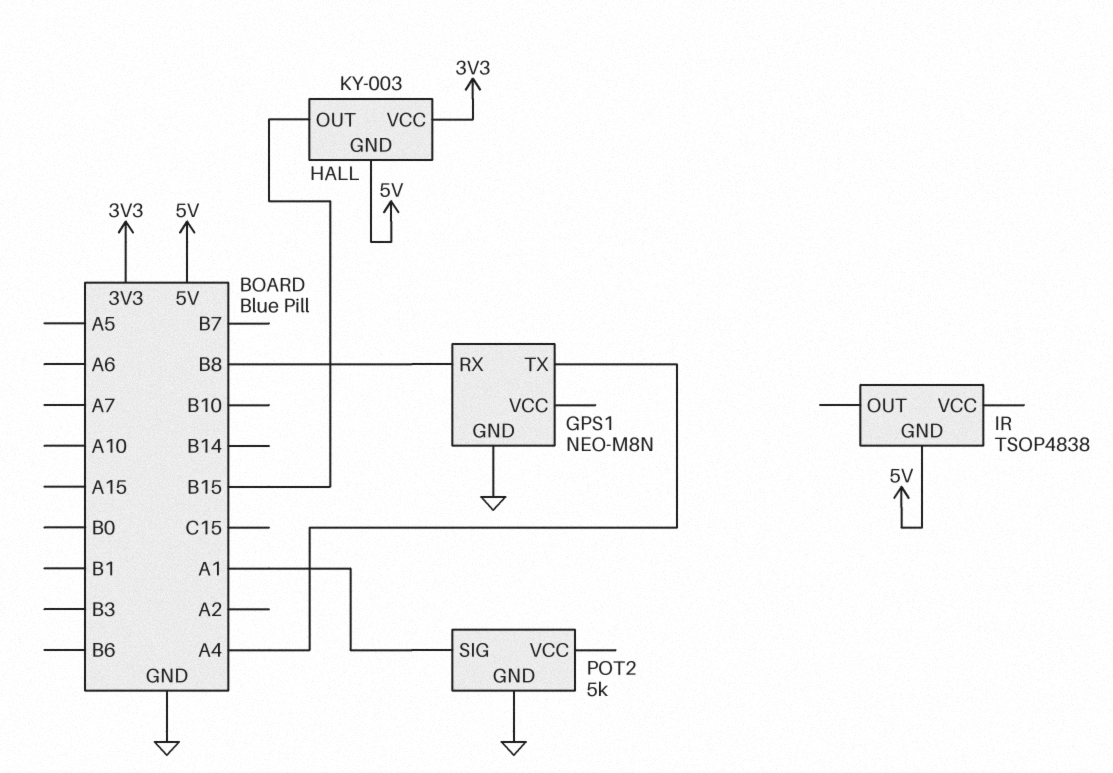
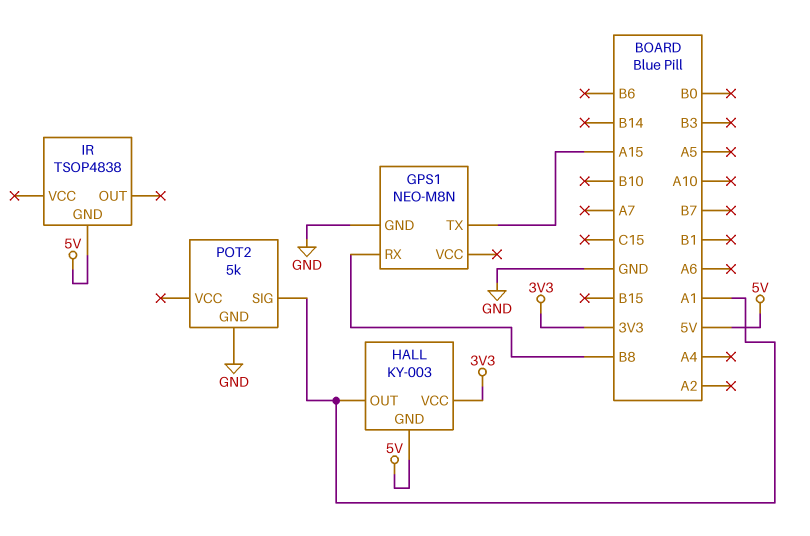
GPS1 pin TX: A4 -> A15
HALL pin OUT: B15 -> A1

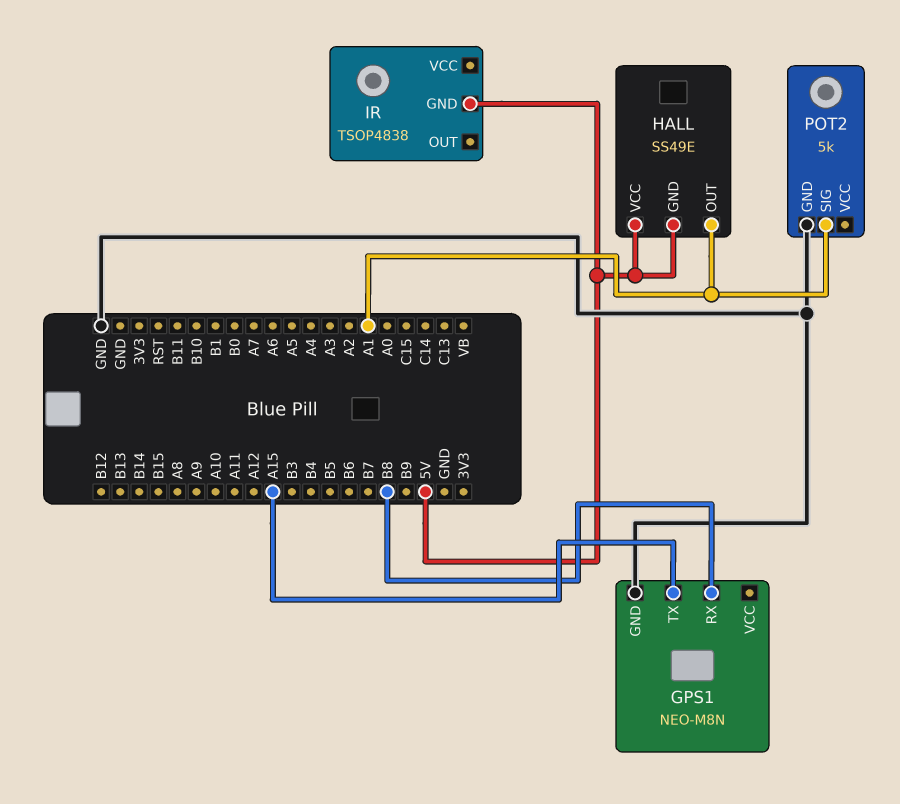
HALL: KY-003 -> SS49E
HALL pin VCC: 3V3 -> 5V

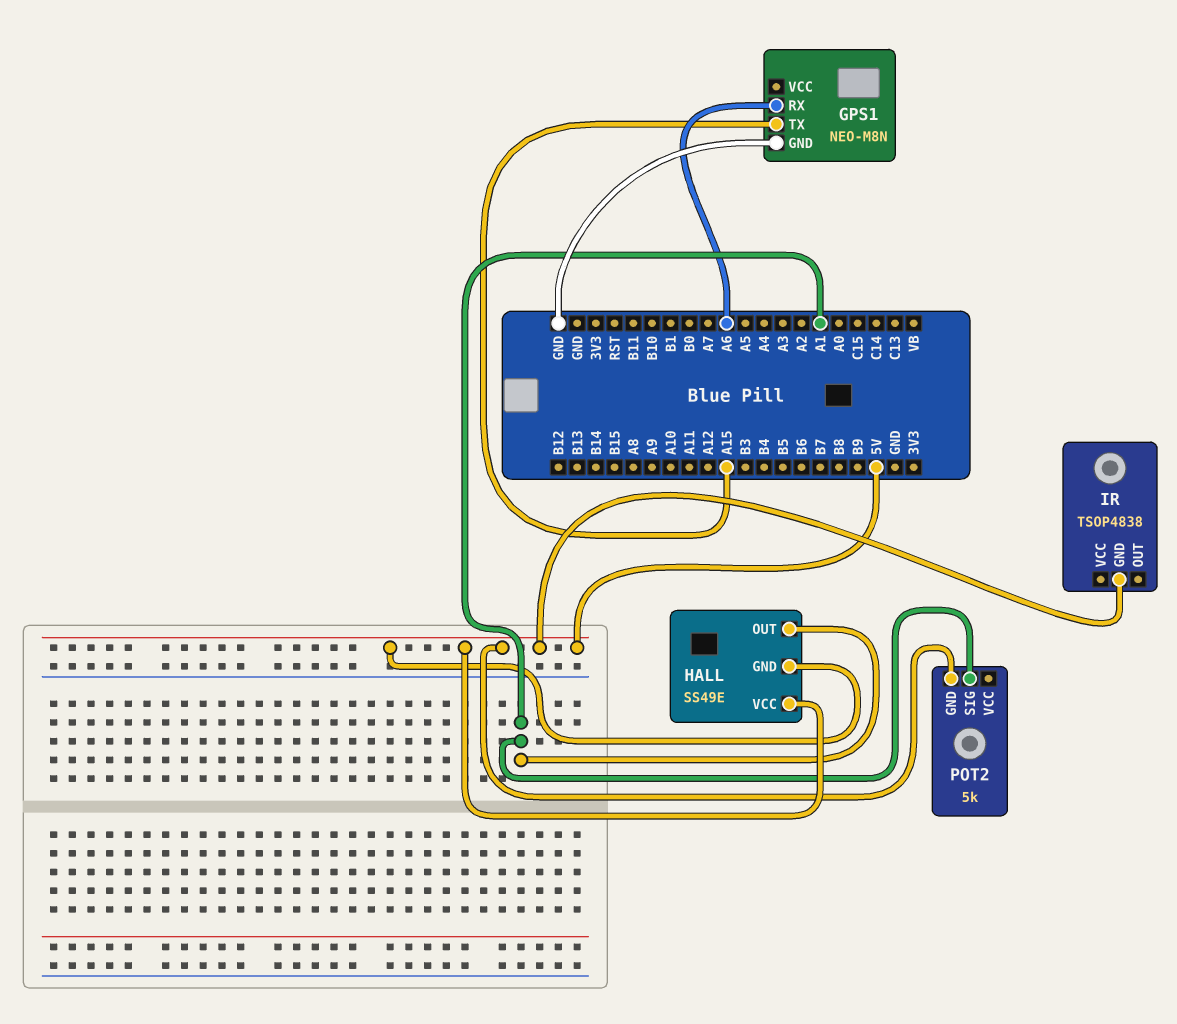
GPS1 pin RX: B8 -> A6
POT2 pin GND: GND -> 5V

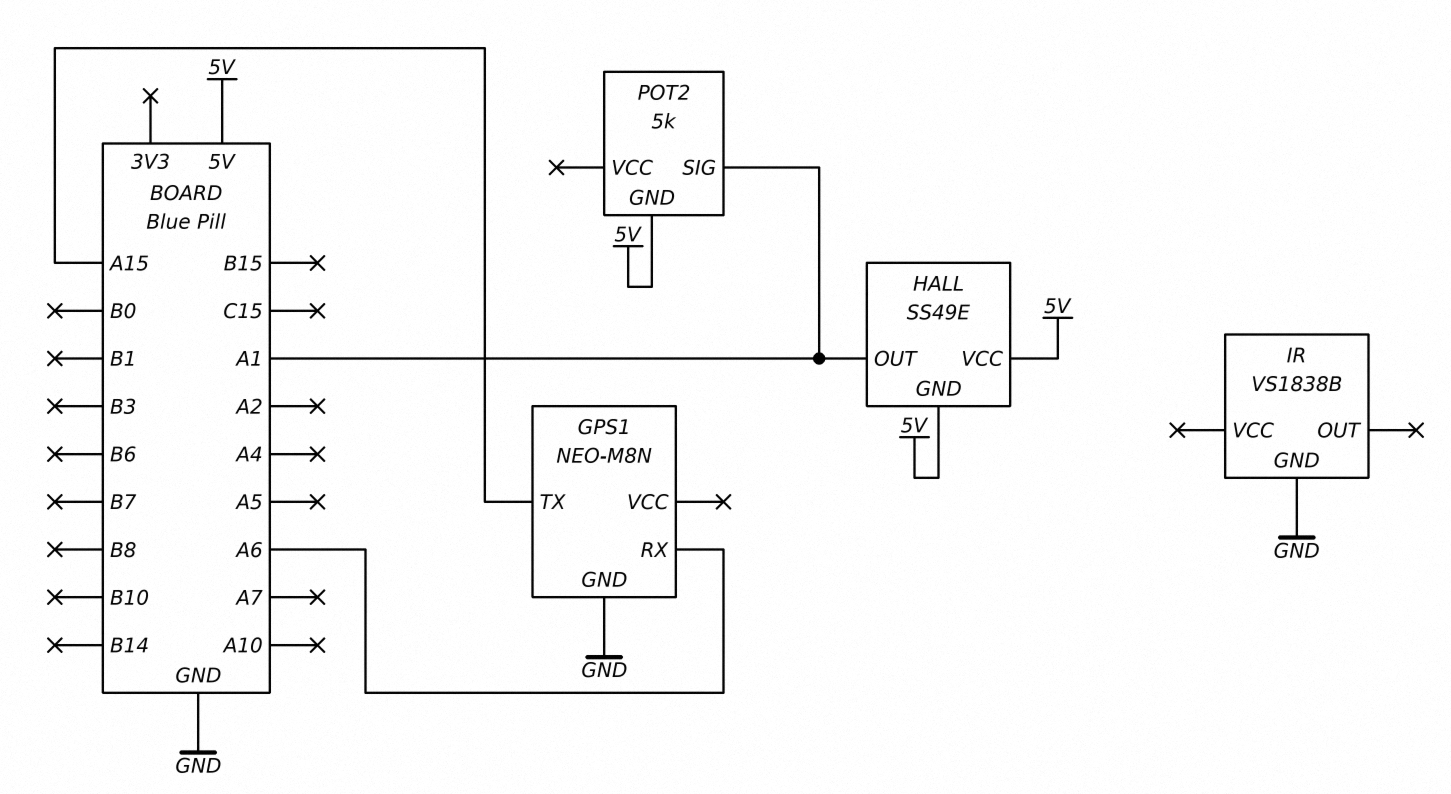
IR: TSOP4838 -> VS1838B
IR pin GND: 5V -> GND

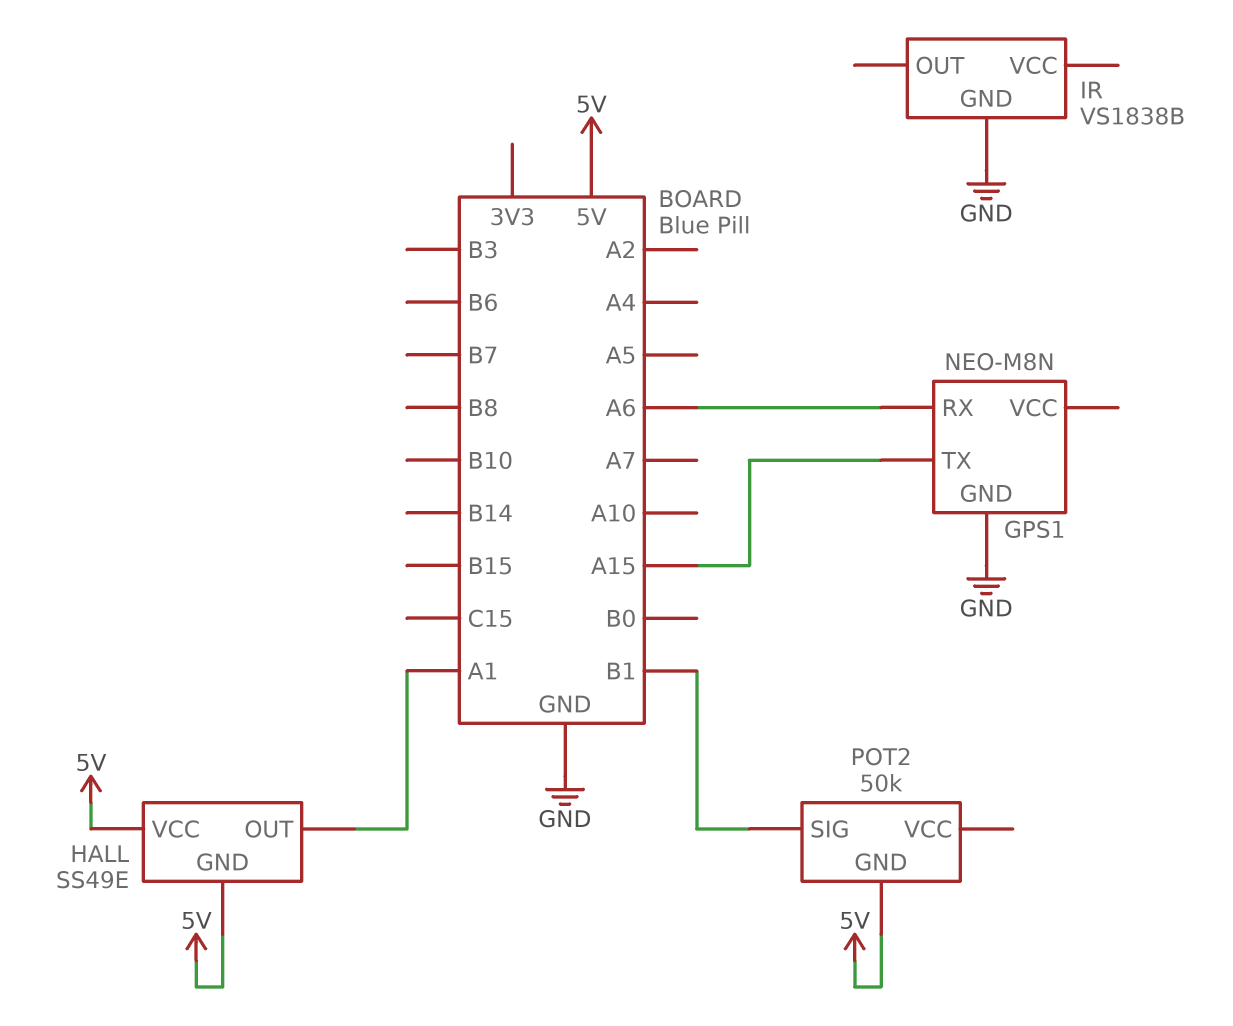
POT2: 5k -> 50k
POT2 pin SIG: A1 -> B1

